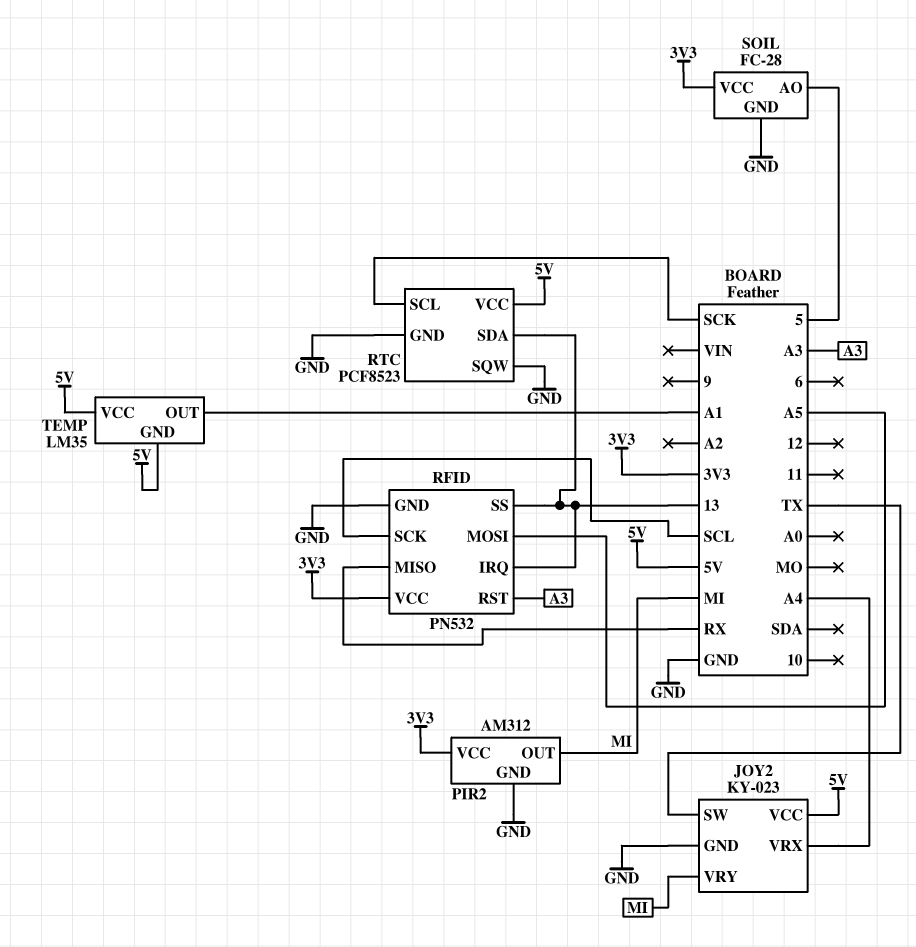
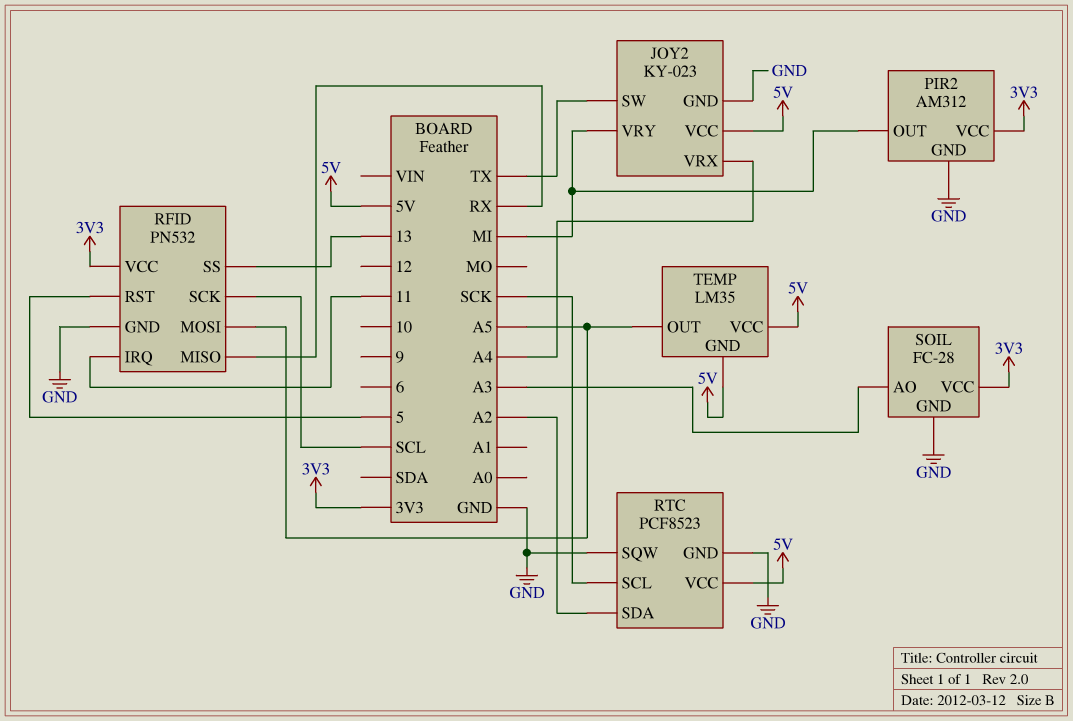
RFID pin IRQ: 13 -> 11
RFID pin RST: A3 -> 5
RTC pin SDA: 13 -> A2
SOIL pin AO: 5 -> A3
TEMP pin OUT: A1 -> A5

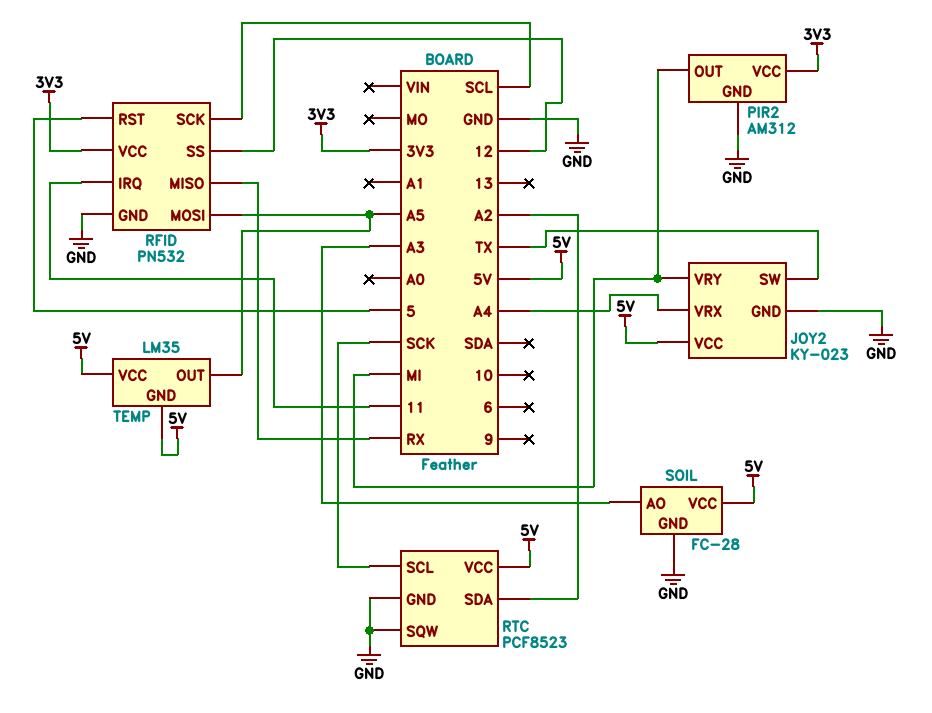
RFID pin SS: 13 -> 12
SOIL pin VCC: 3V3 -> 5V

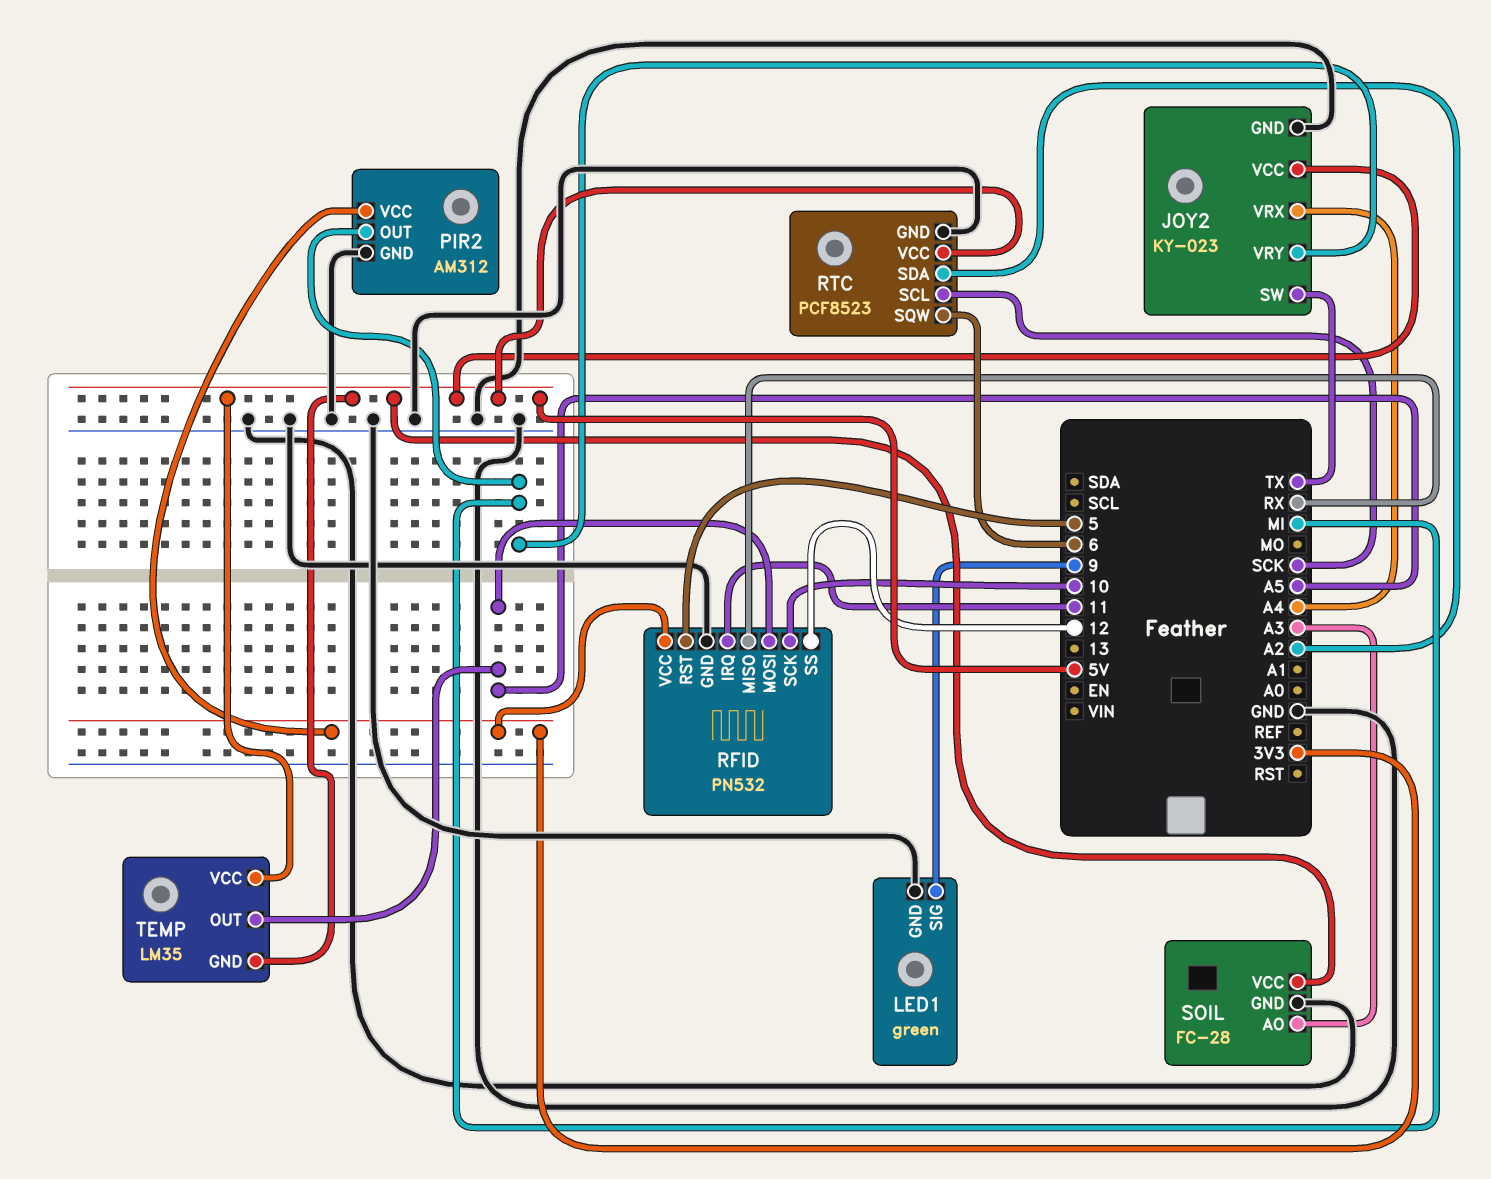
LED1: none -> green
LED1 pin GND: none -> GND
LED1 pin SIG: none -> 9
RFID pin SCK: SCL -> 10
RTC pin SQW: GND -> 6

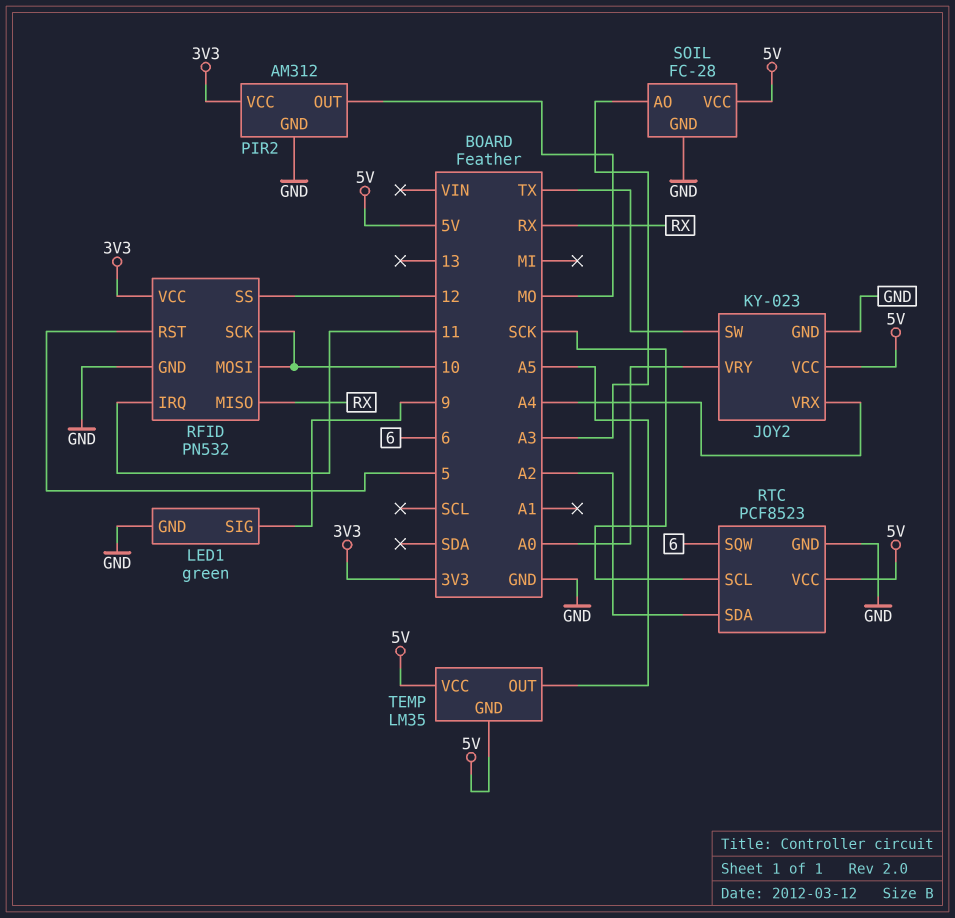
JOY2 pin VRY: MI -> A0
PIR2 pin OUT: MI -> MO
RFID pin MOSI: A5 -> 10

